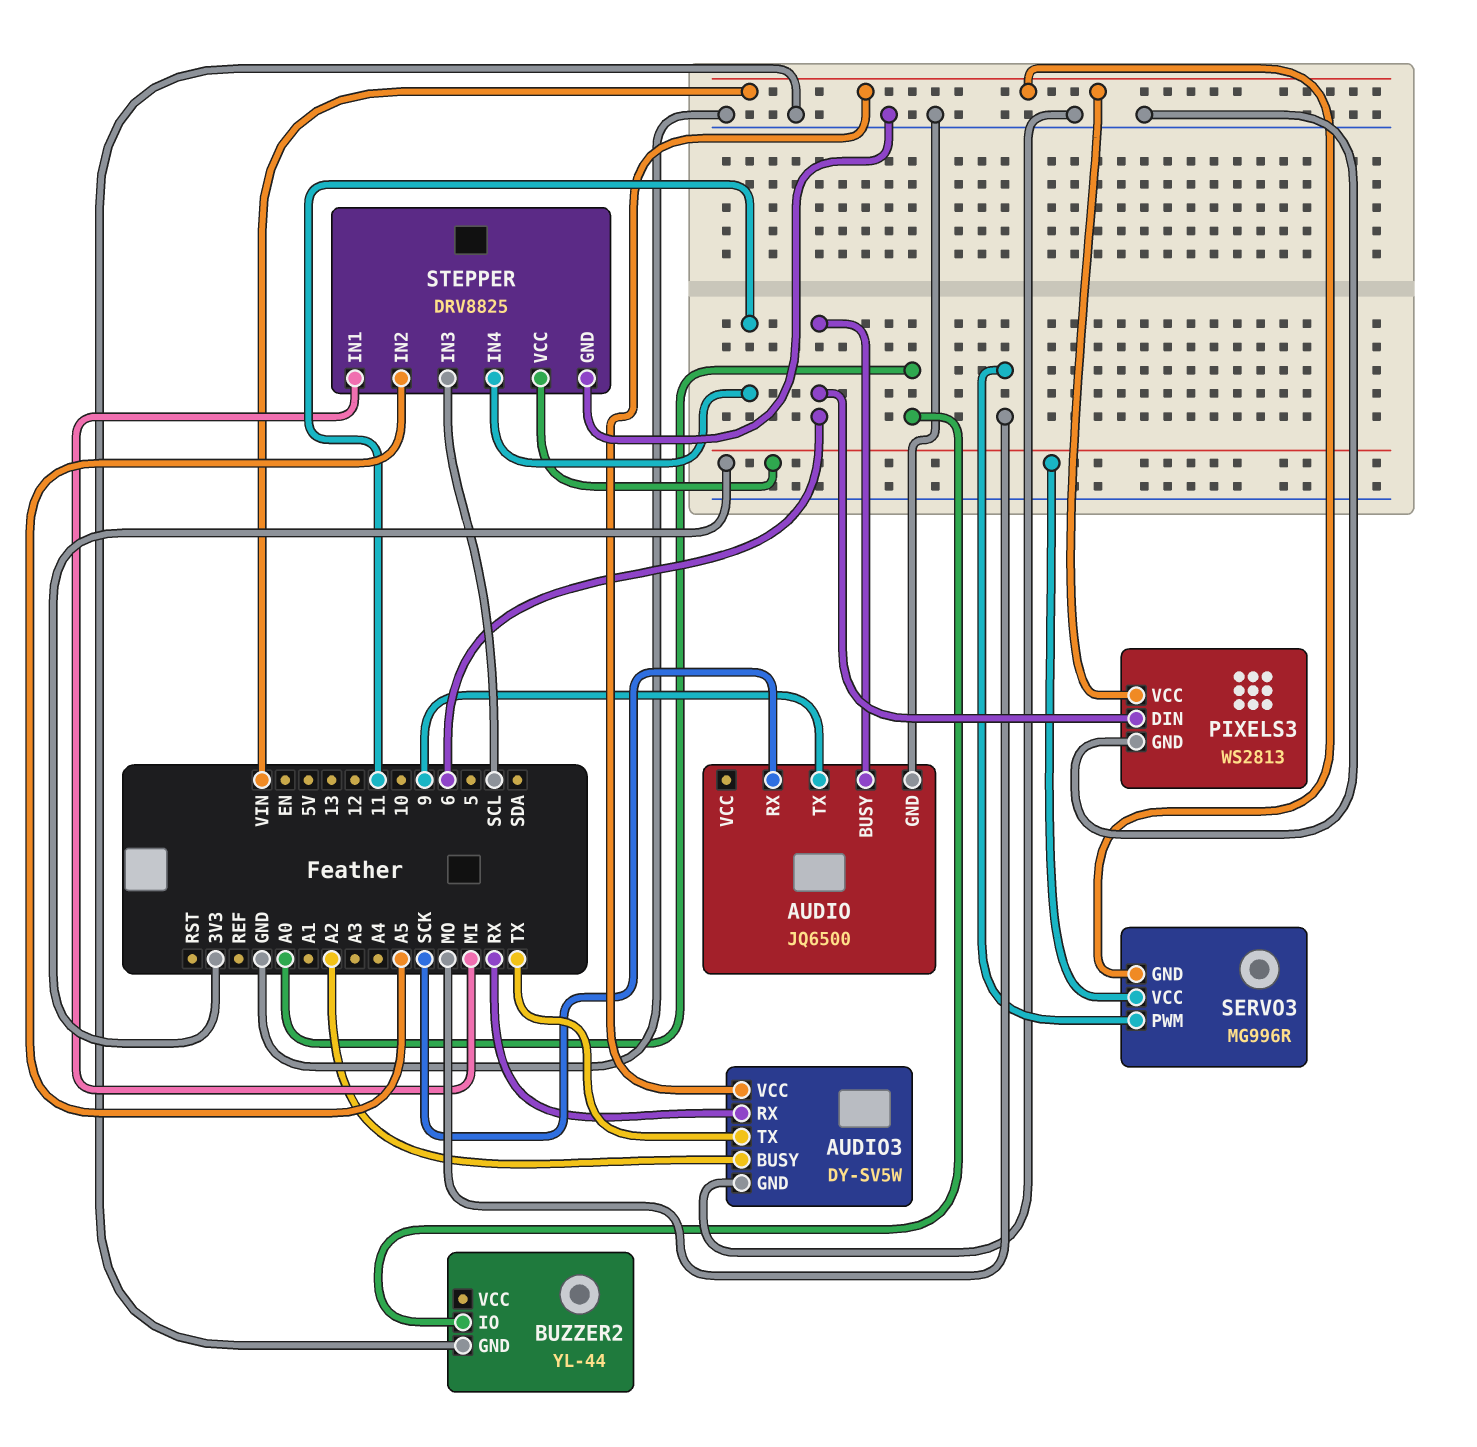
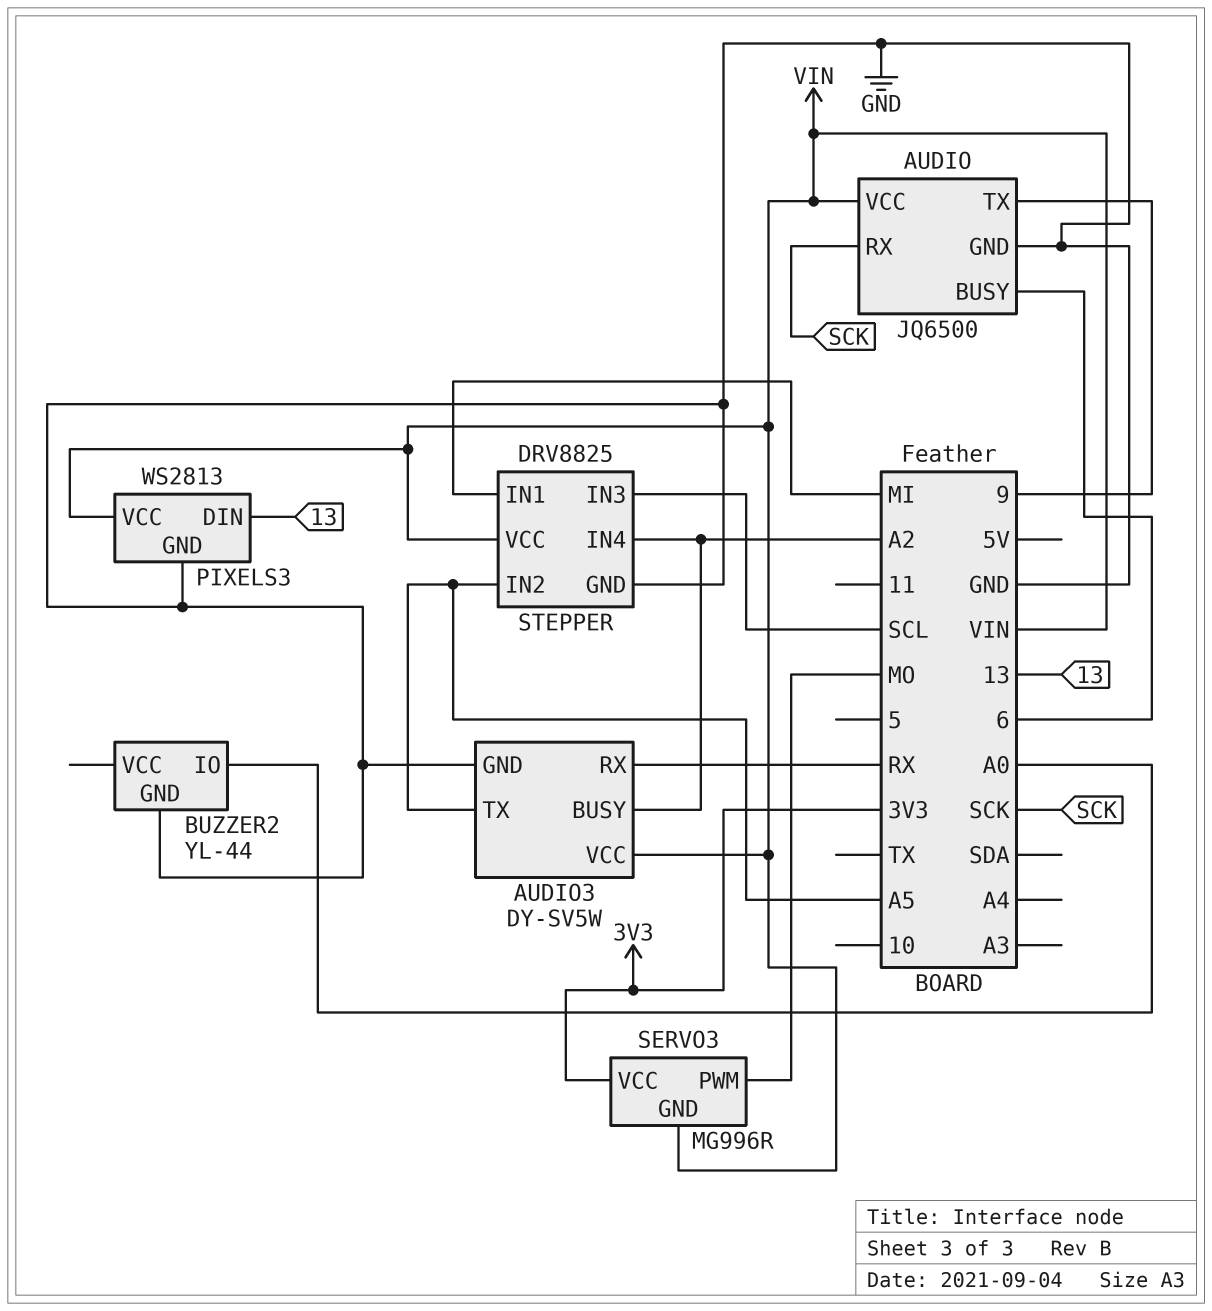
AUDIO pin VCC: none -> VIN
AUDIO3 pin TX: TX -> A5
PIXELS3 pin DIN: 6 -> 13
STEPPER pin IN4: 11 -> A2
STEPPER pin VCC: 3V3 -> VIN

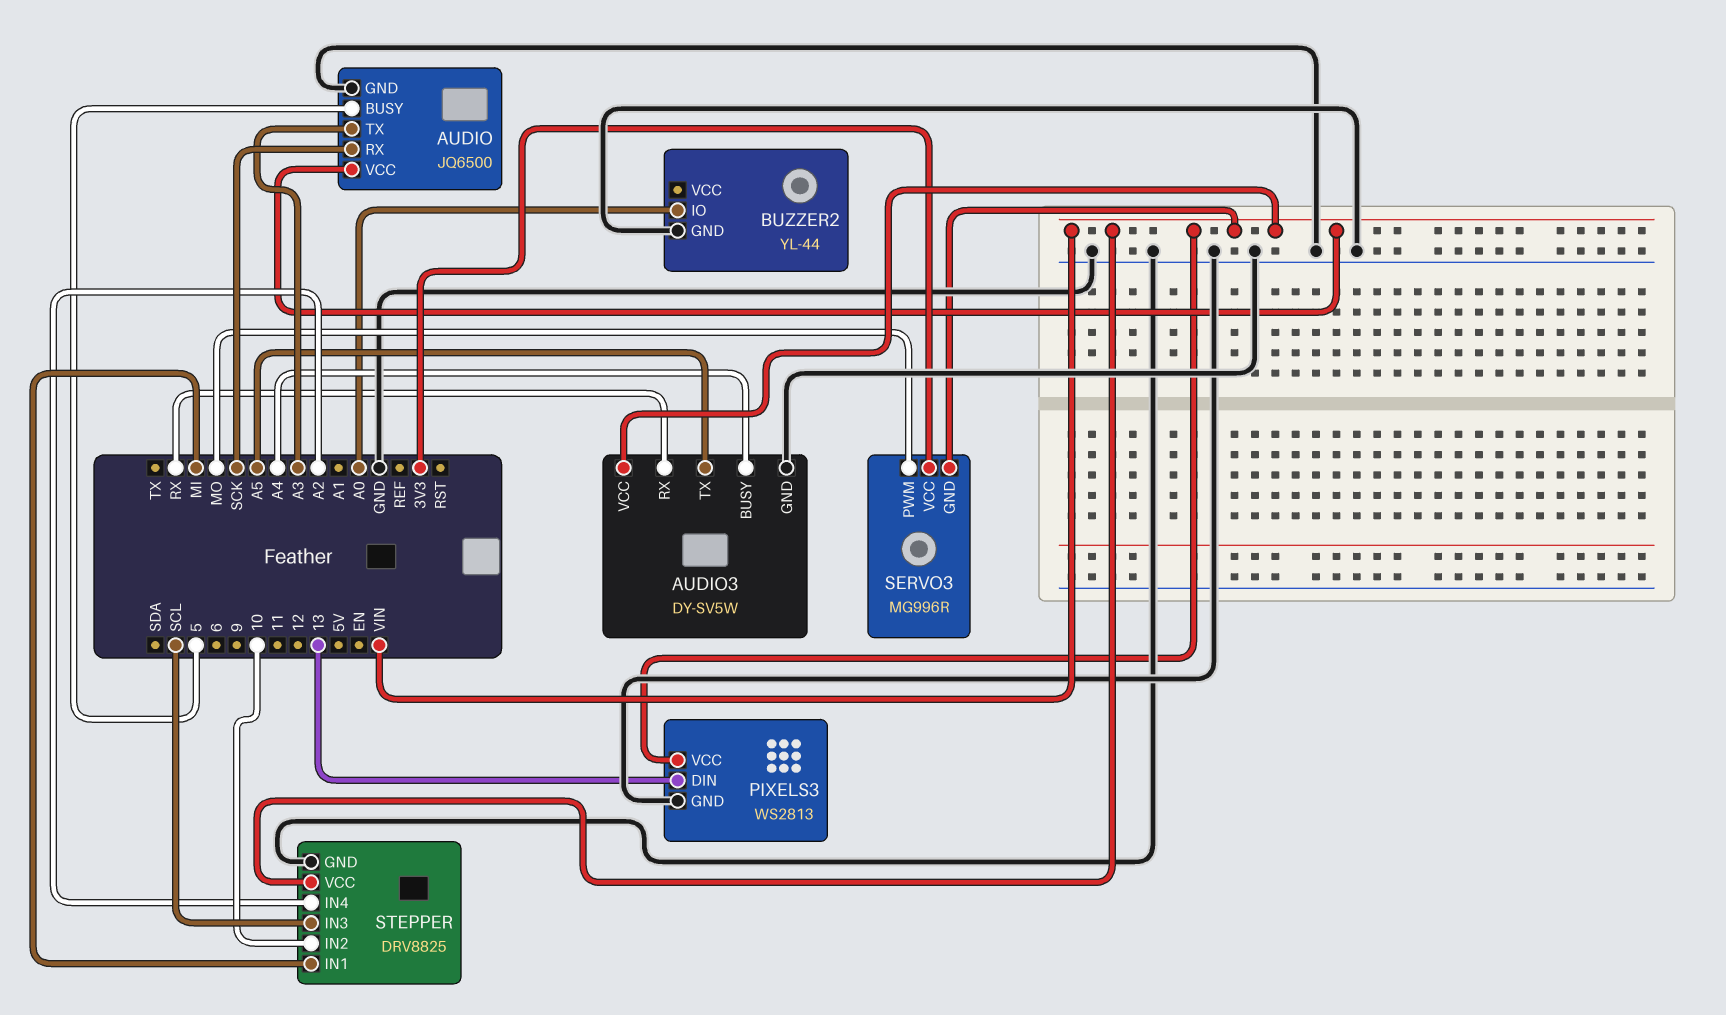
AUDIO pin BUSY: 6 -> 5
AUDIO pin TX: 9 -> A3
AUDIO3 pin BUSY: A2 -> A4
STEPPER pin IN2: A5 -> 10

